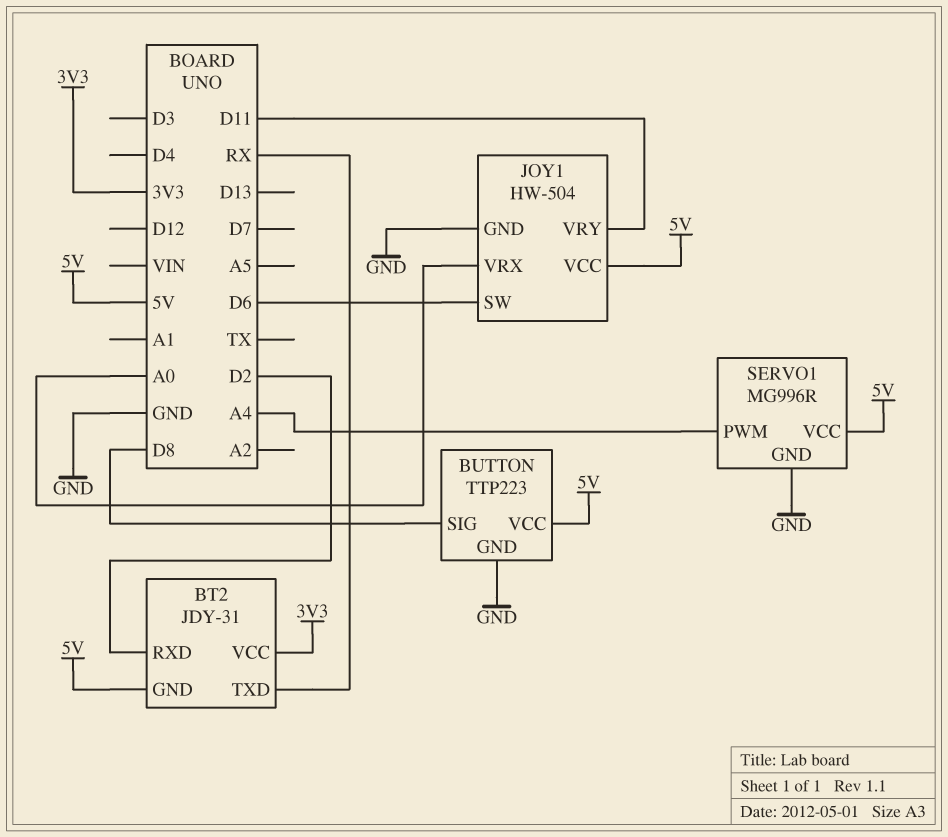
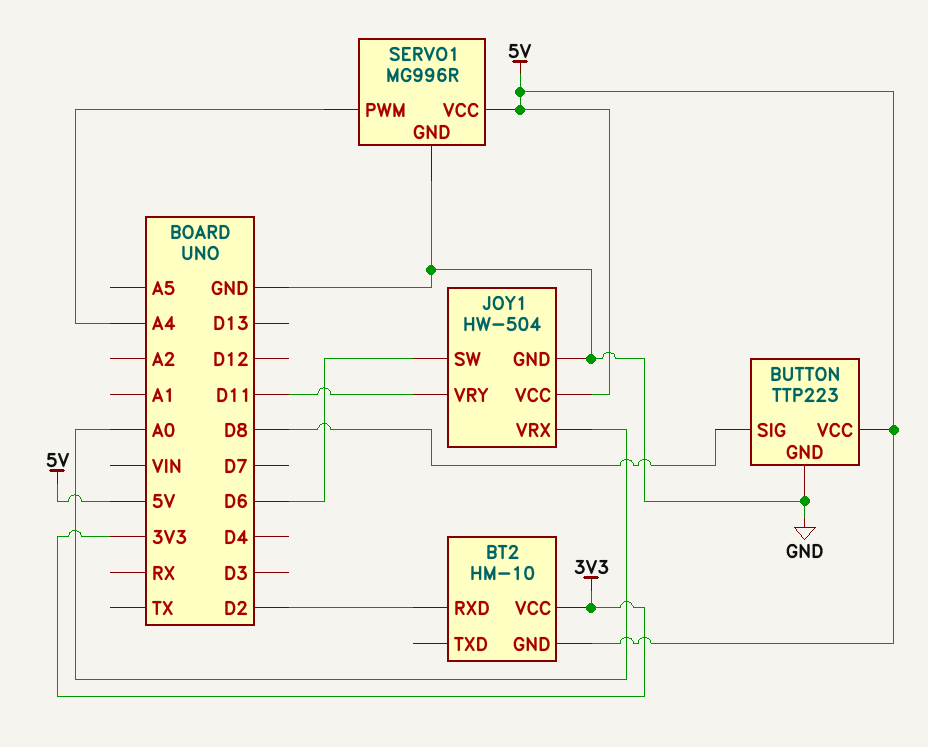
BT2: JDY-31 -> HM-10
BT2 pin TXD: RX -> none

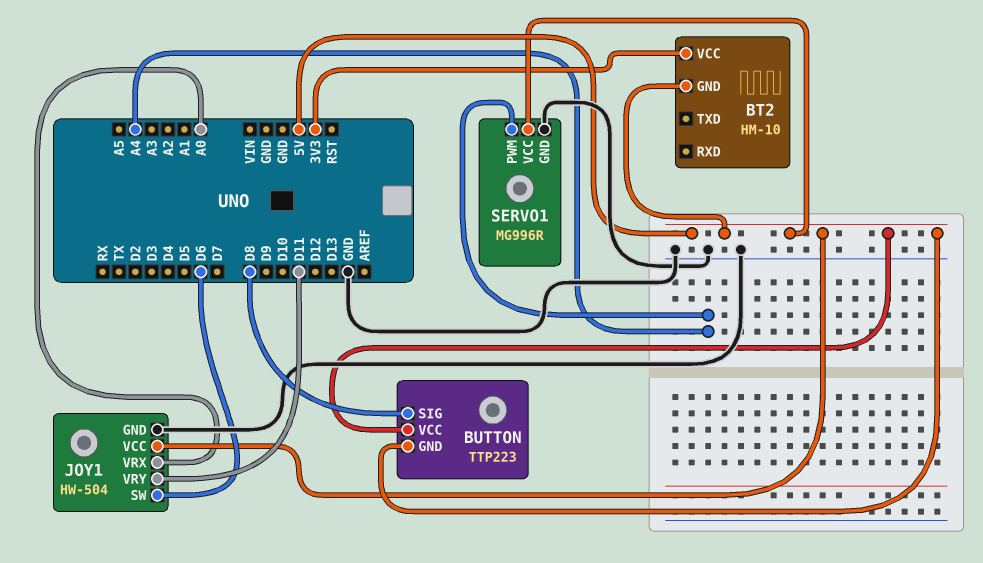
BT2 pin RXD: D2 -> none
BUTTON pin GND: GND -> 5V

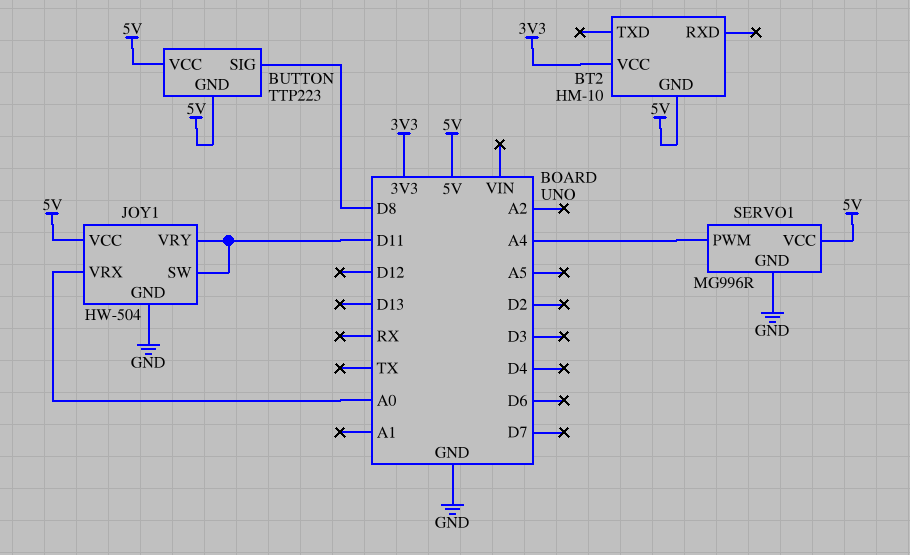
JOY1 pin SW: D6 -> D11

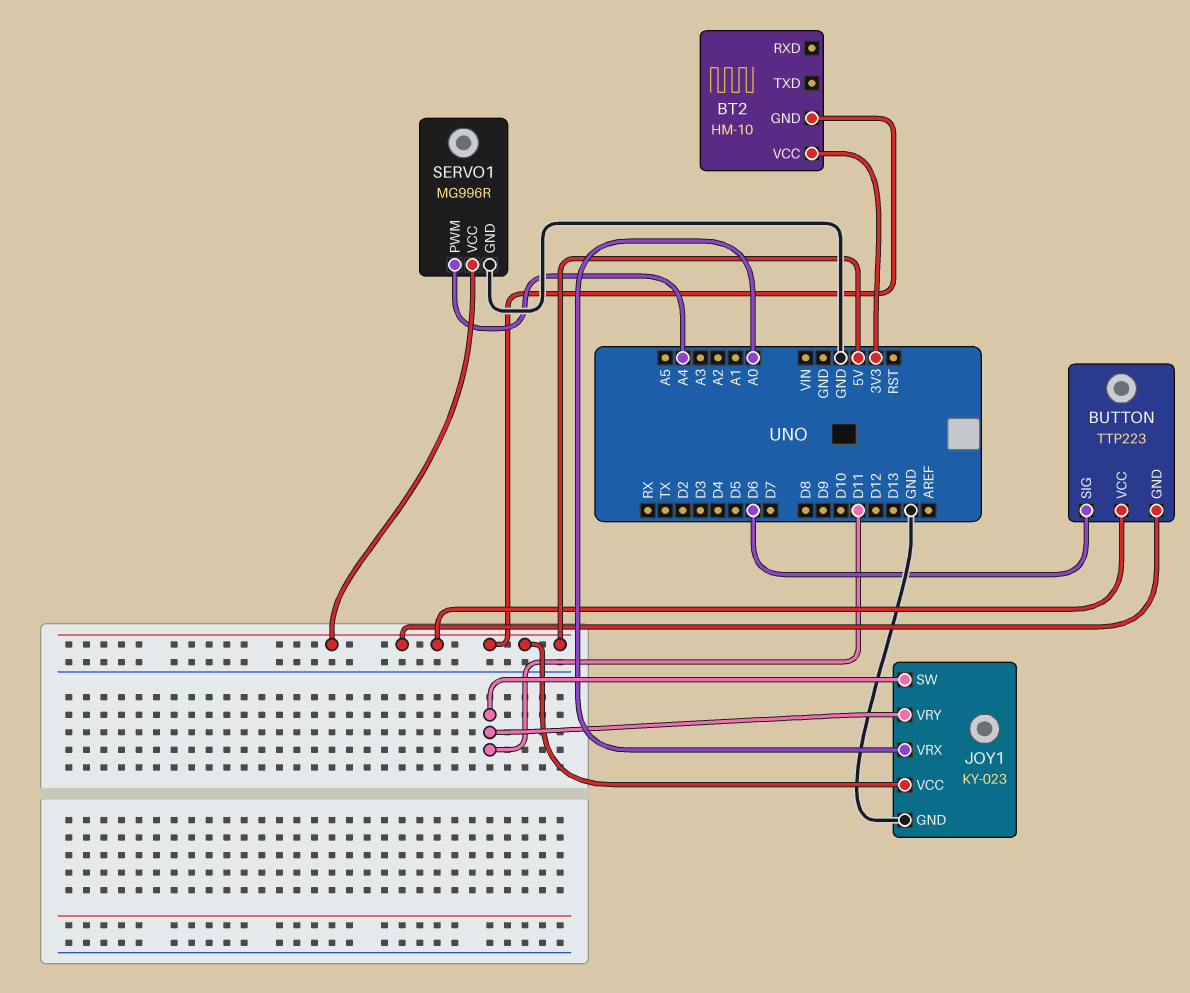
BUTTON pin SIG: D8 -> D6
JOY1: HW-504 -> KY-023

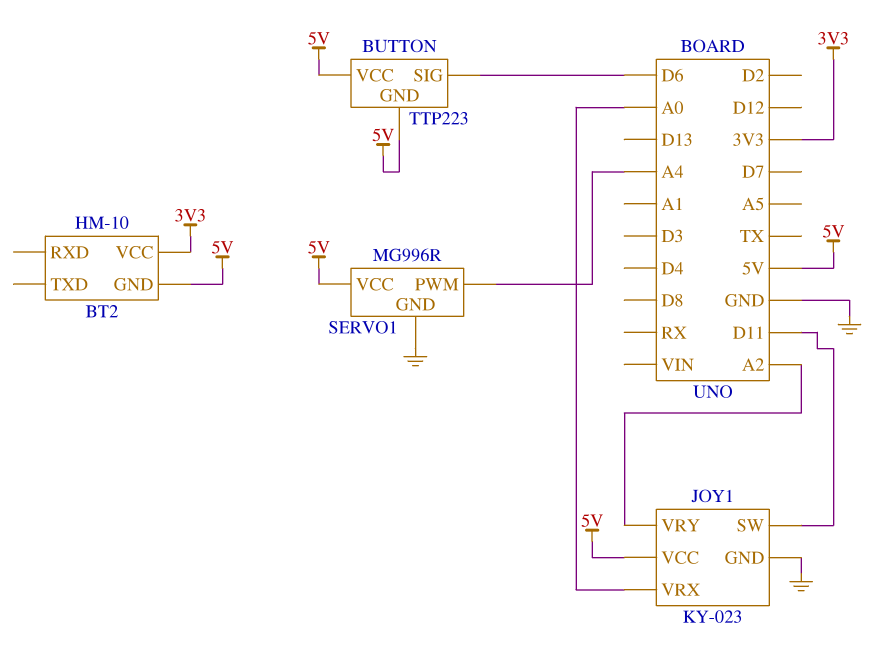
JOY1 pin VRY: D11 -> A2

